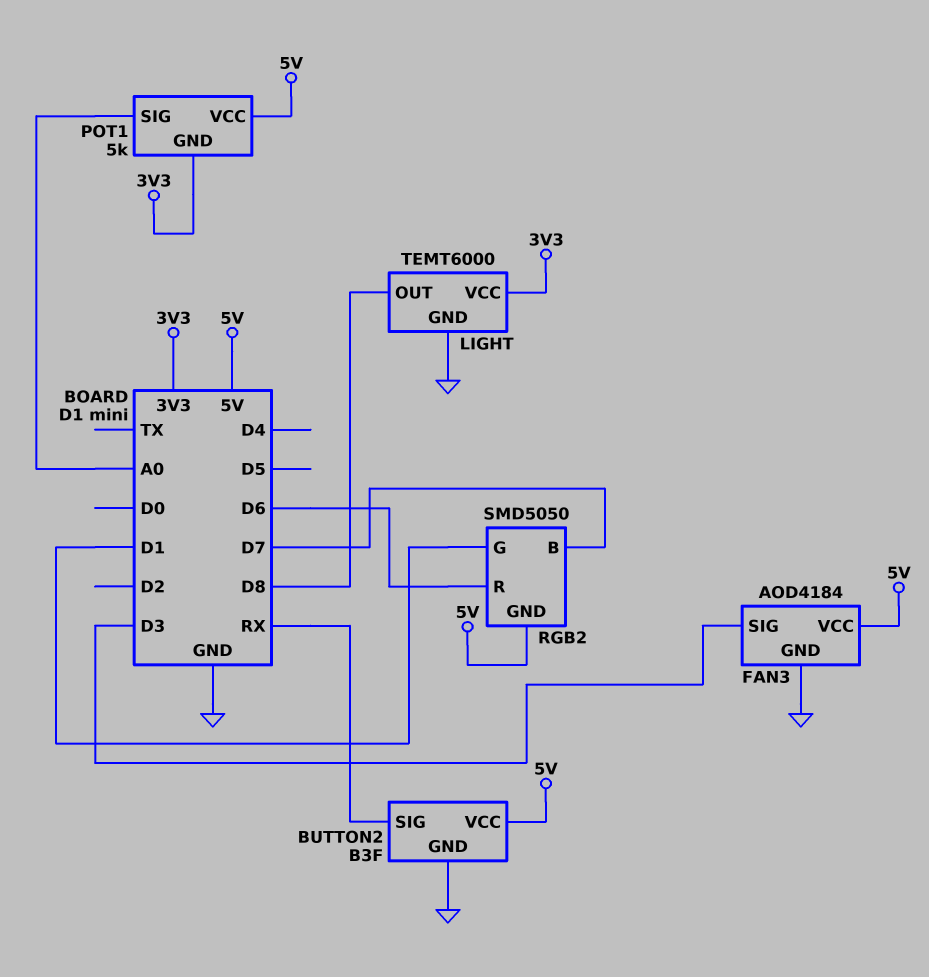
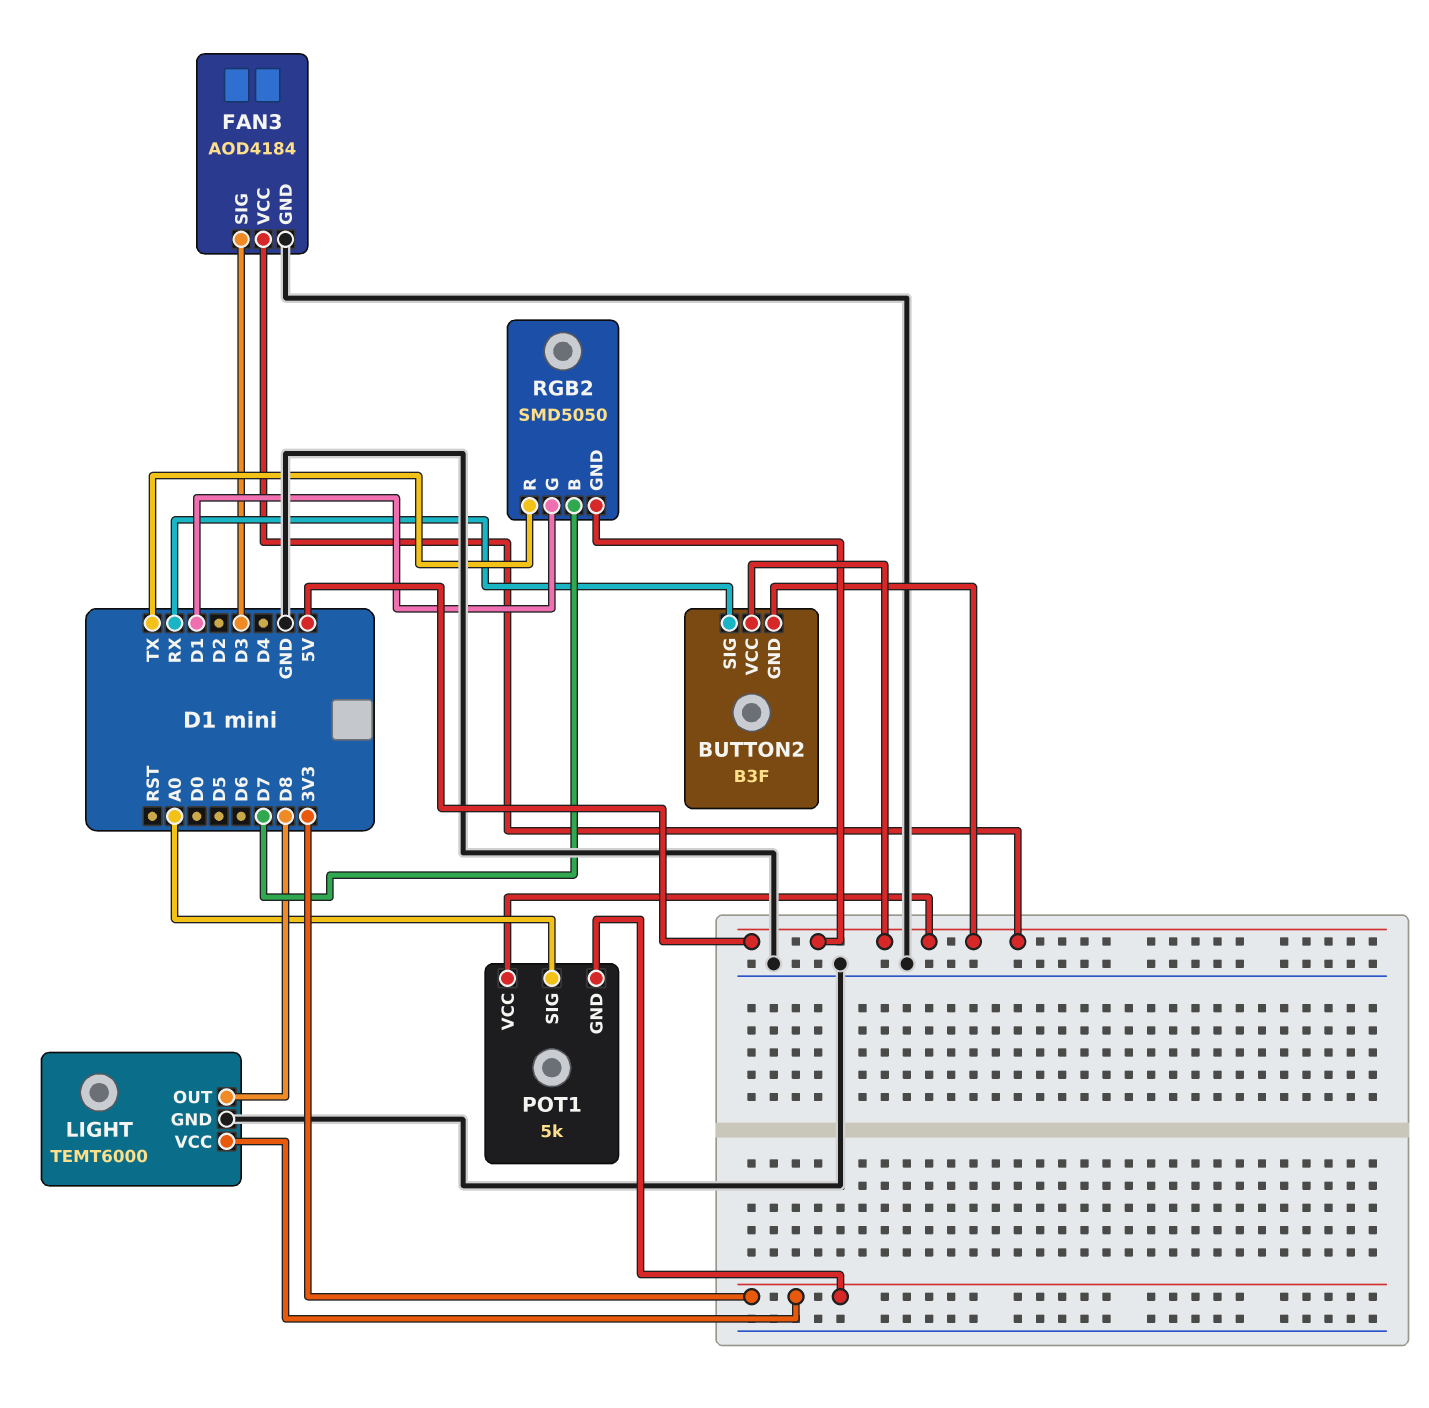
BUTTON2 pin GND: GND -> 5V
RGB2 pin R: D6 -> TX

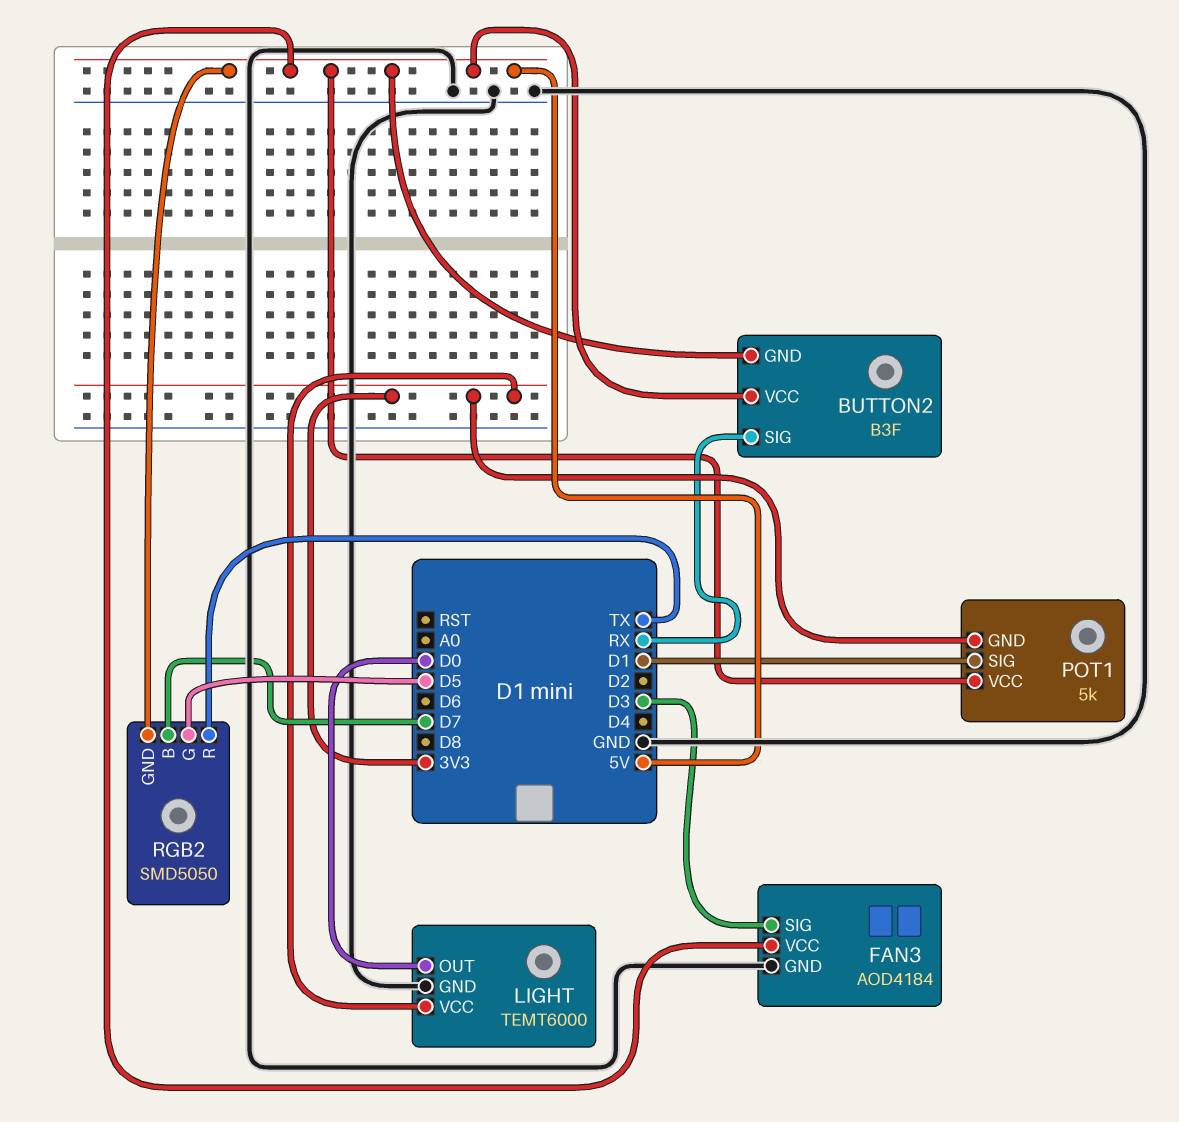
LIGHT pin OUT: D8 -> D0
POT1 pin SIG: A0 -> D1
RGB2 pin G: D1 -> D5

